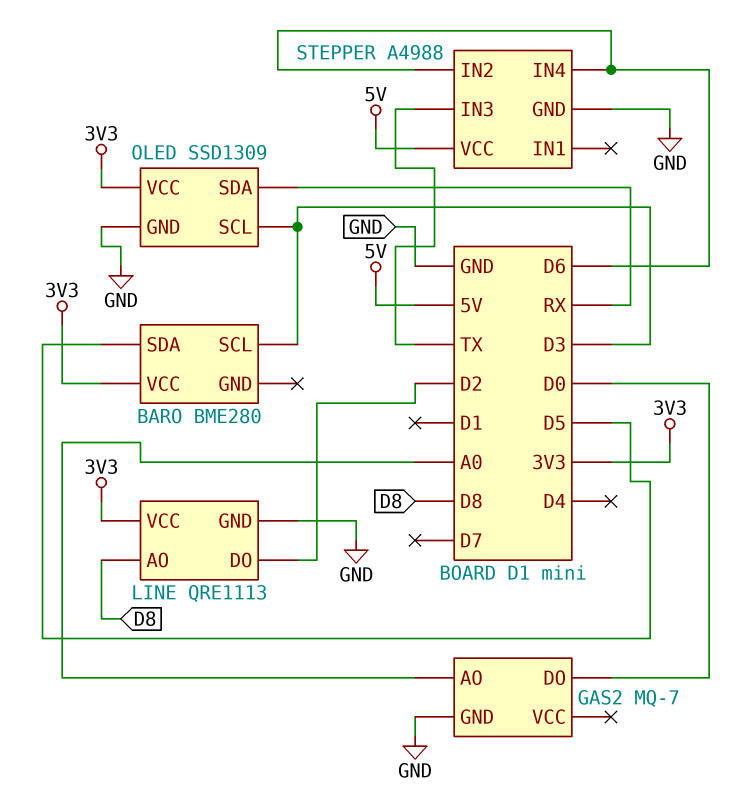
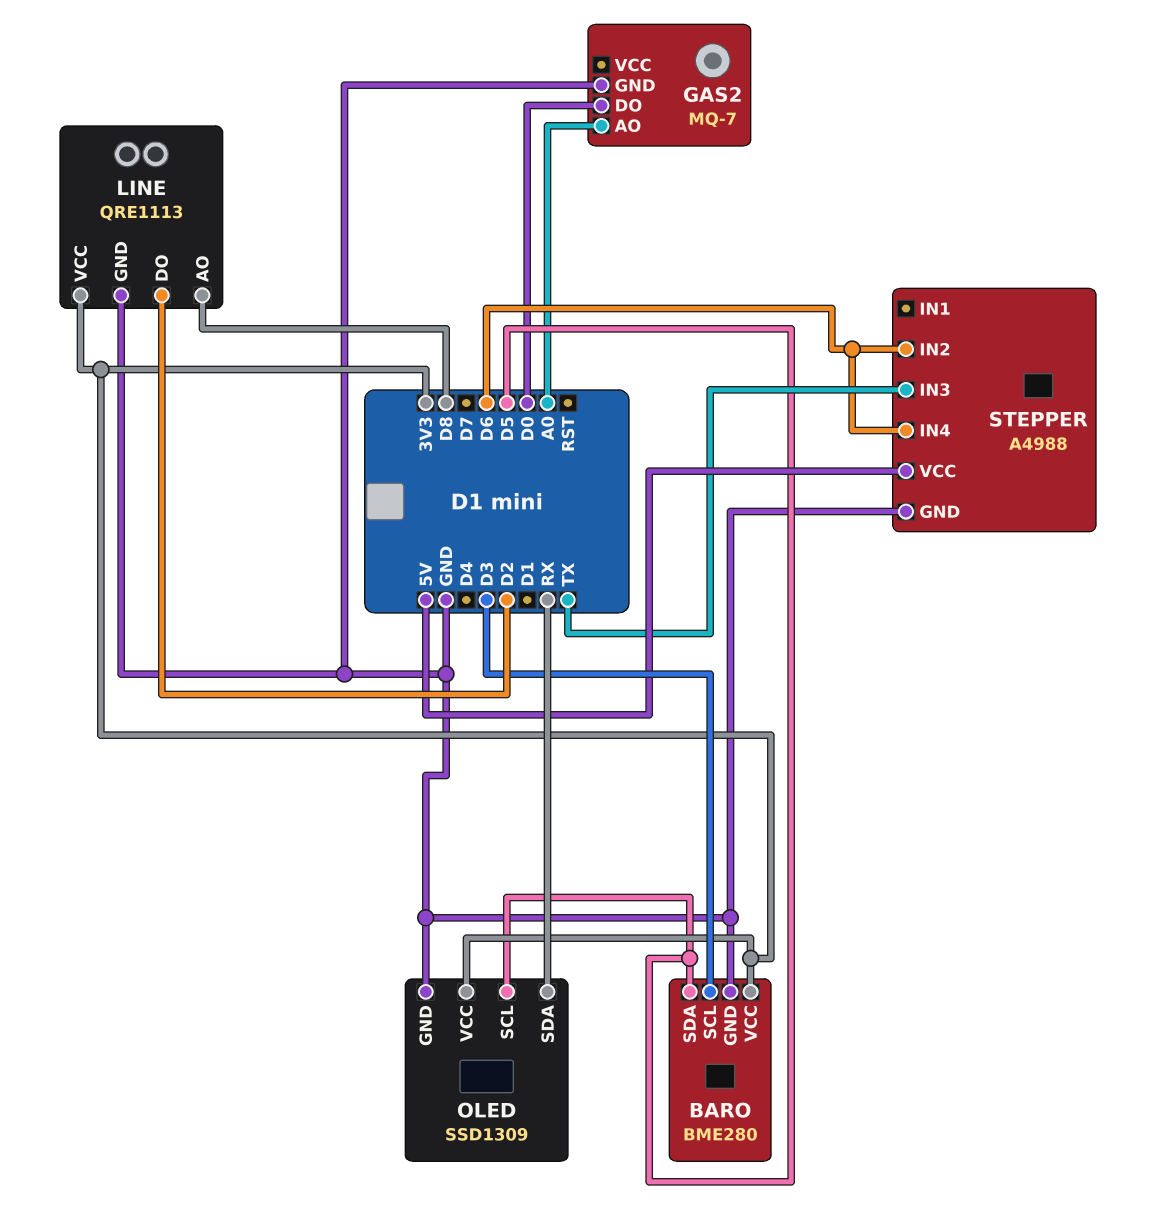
BARO pin GND: none -> GND
OLED pin SCL: D3 -> D5

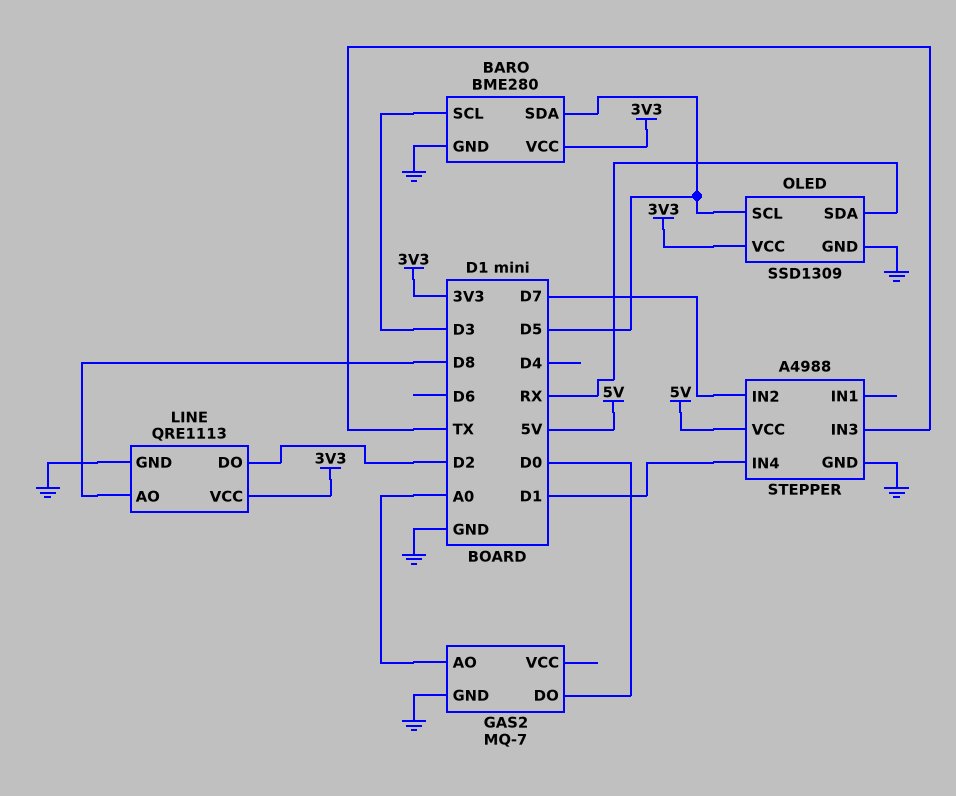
STEPPER pin IN2: D6 -> D7
STEPPER pin IN4: D6 -> D1

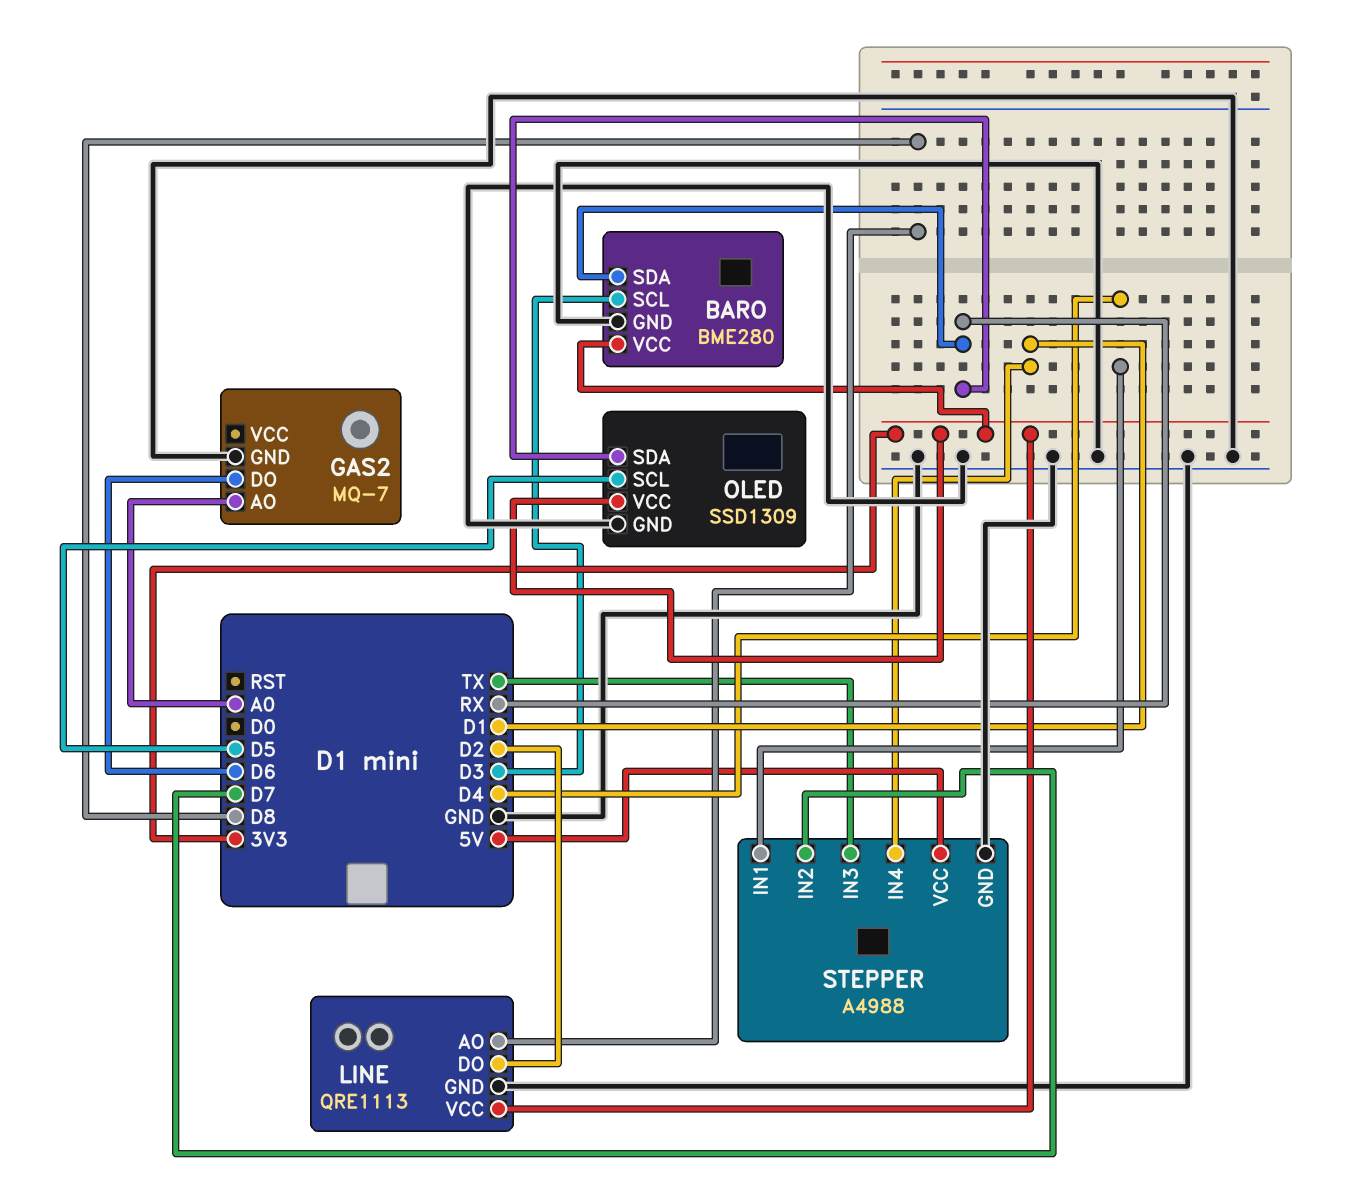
BARO pin SDA: D5 -> RX
GAS2 pin DO: D0 -> D6
STEPPER pin IN1: none -> D4

